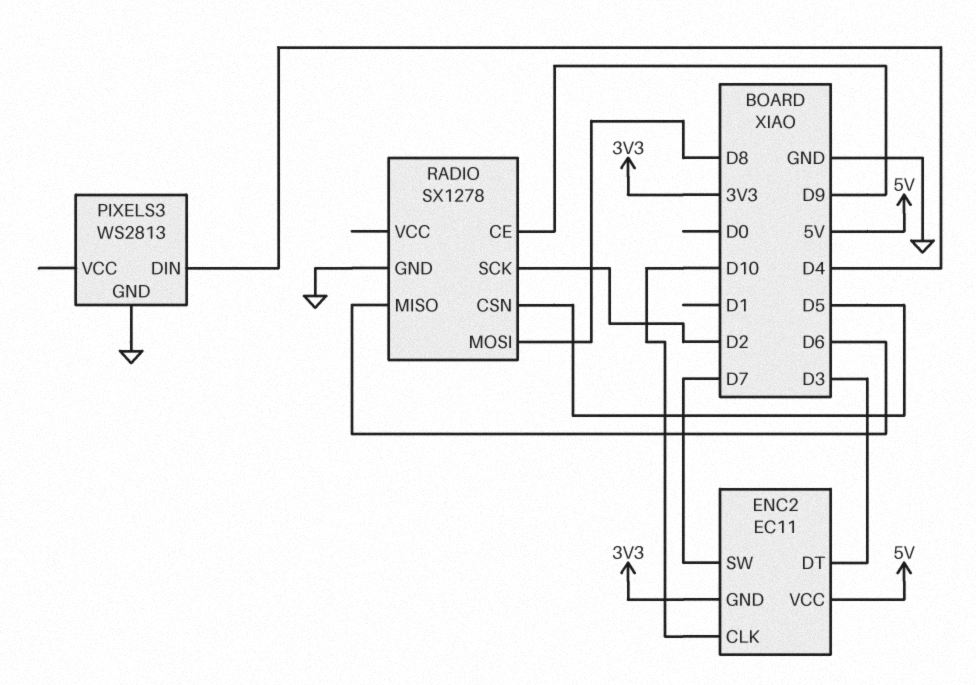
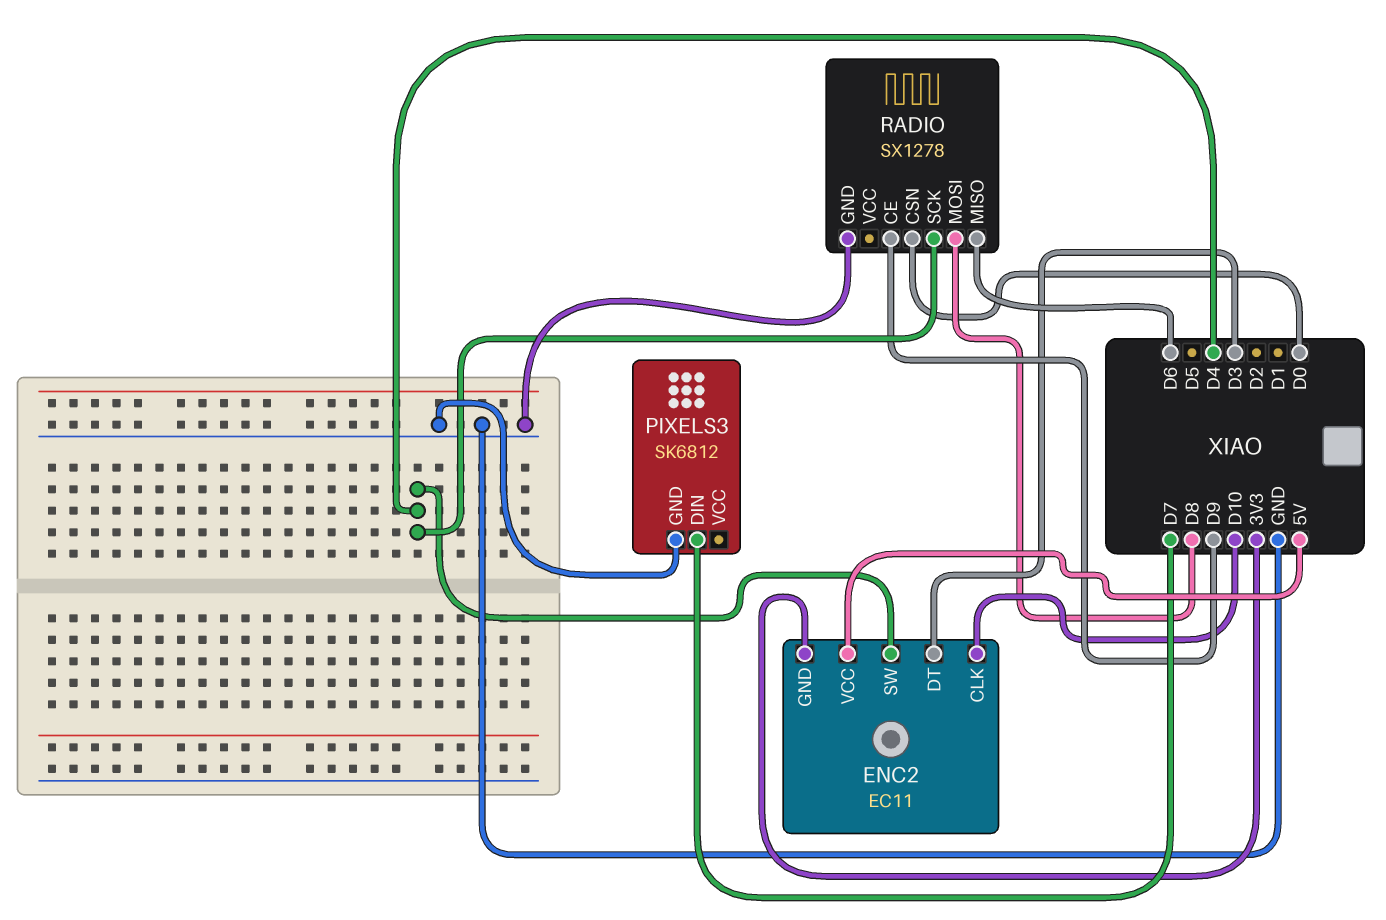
ENC2 pin SW: D7 -> D4
PIXELS3: WS2813 -> SK6812
PIXELS3 pin DIN: D4 -> D7
RADIO pin CSN: D5 -> D0
RADIO pin SCK: D2 -> D4

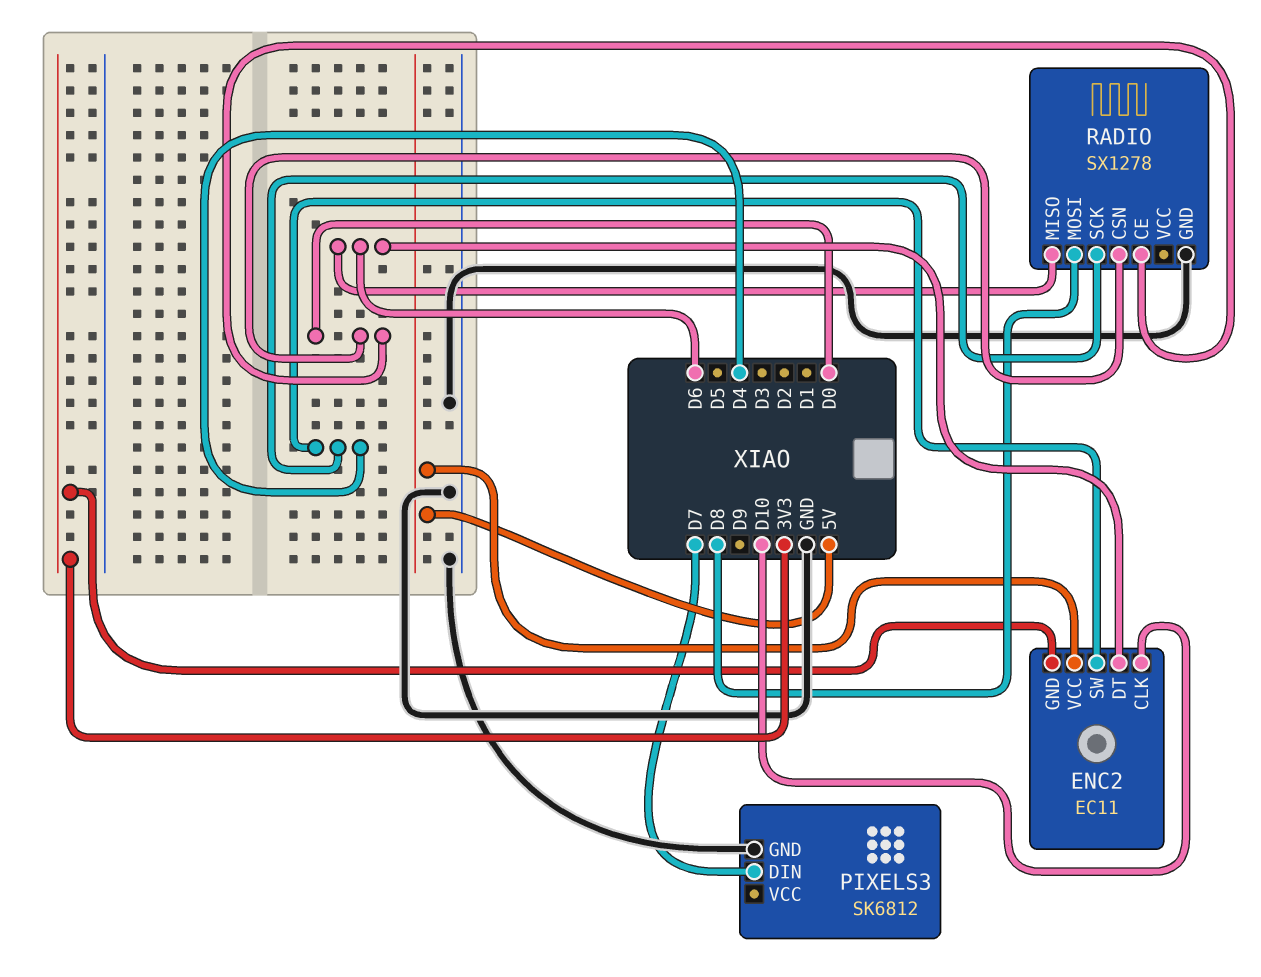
ENC2 pin DT: D3 -> D6
RADIO pin CE: D9 -> D0

